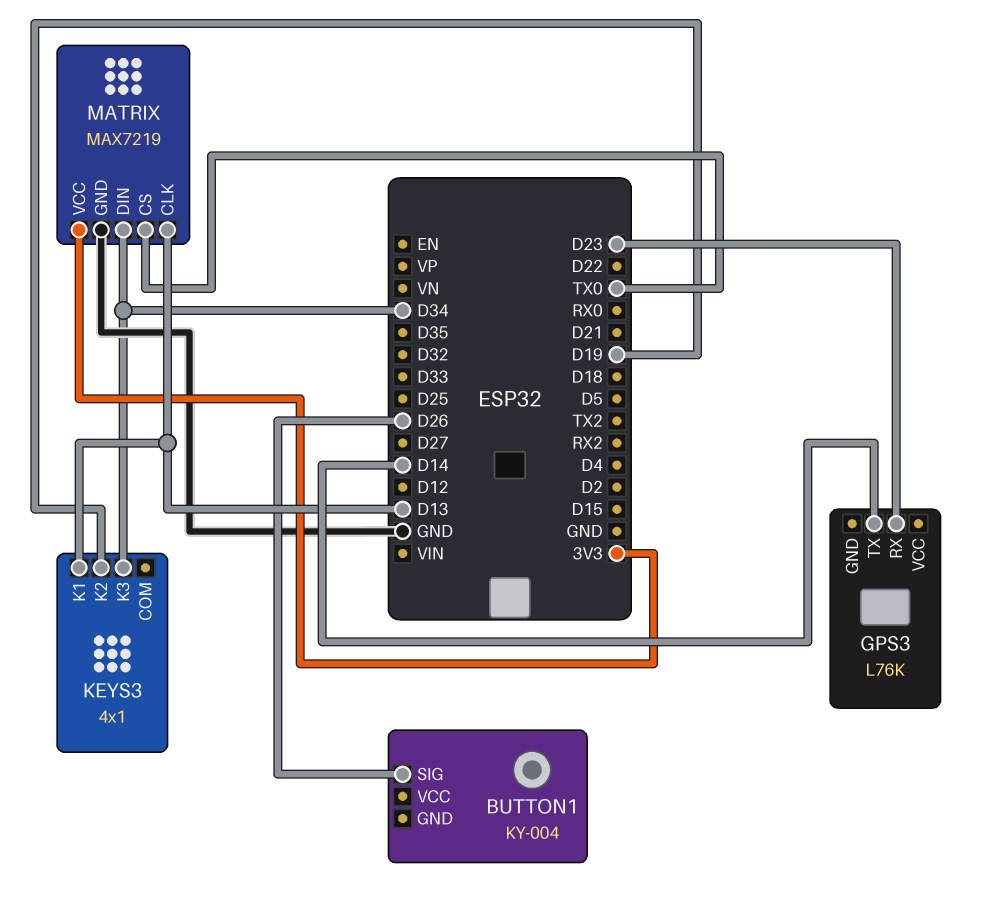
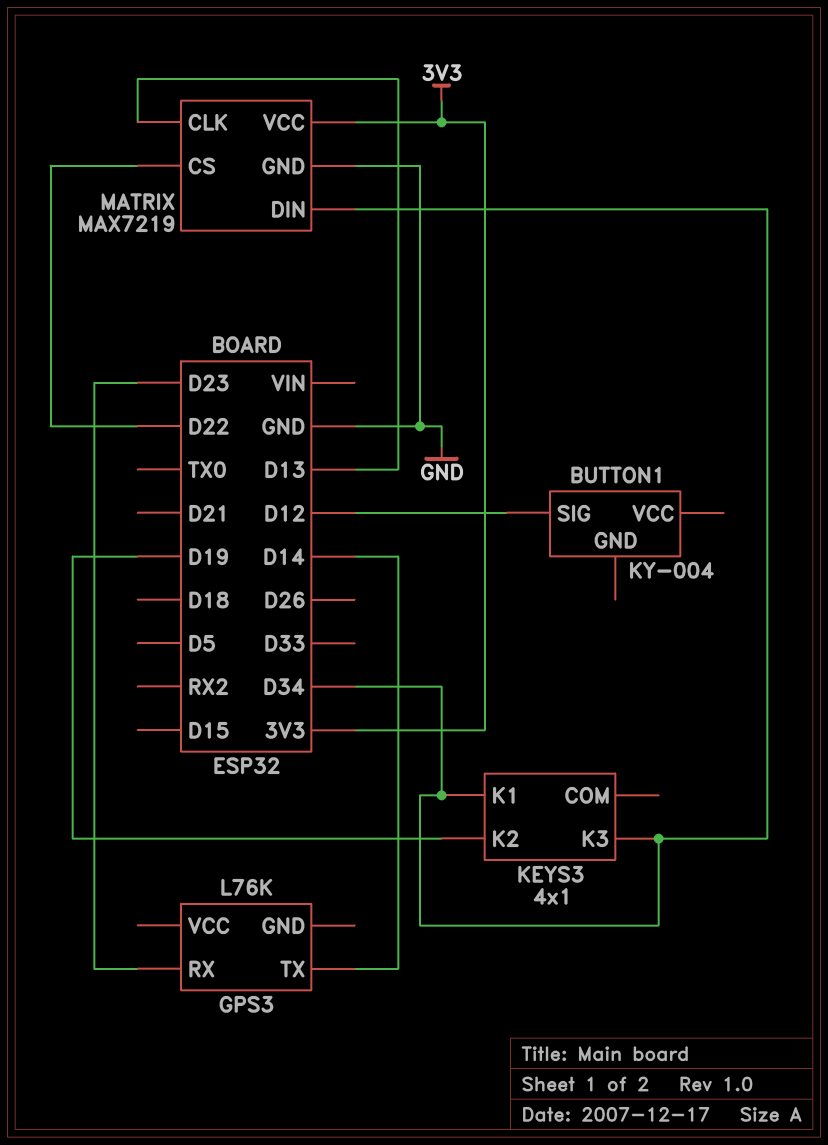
BUTTON1 pin SIG: D26 -> D12
KEYS3 pin K1: D13 -> D34
MATRIX pin CS: TX0 -> D22

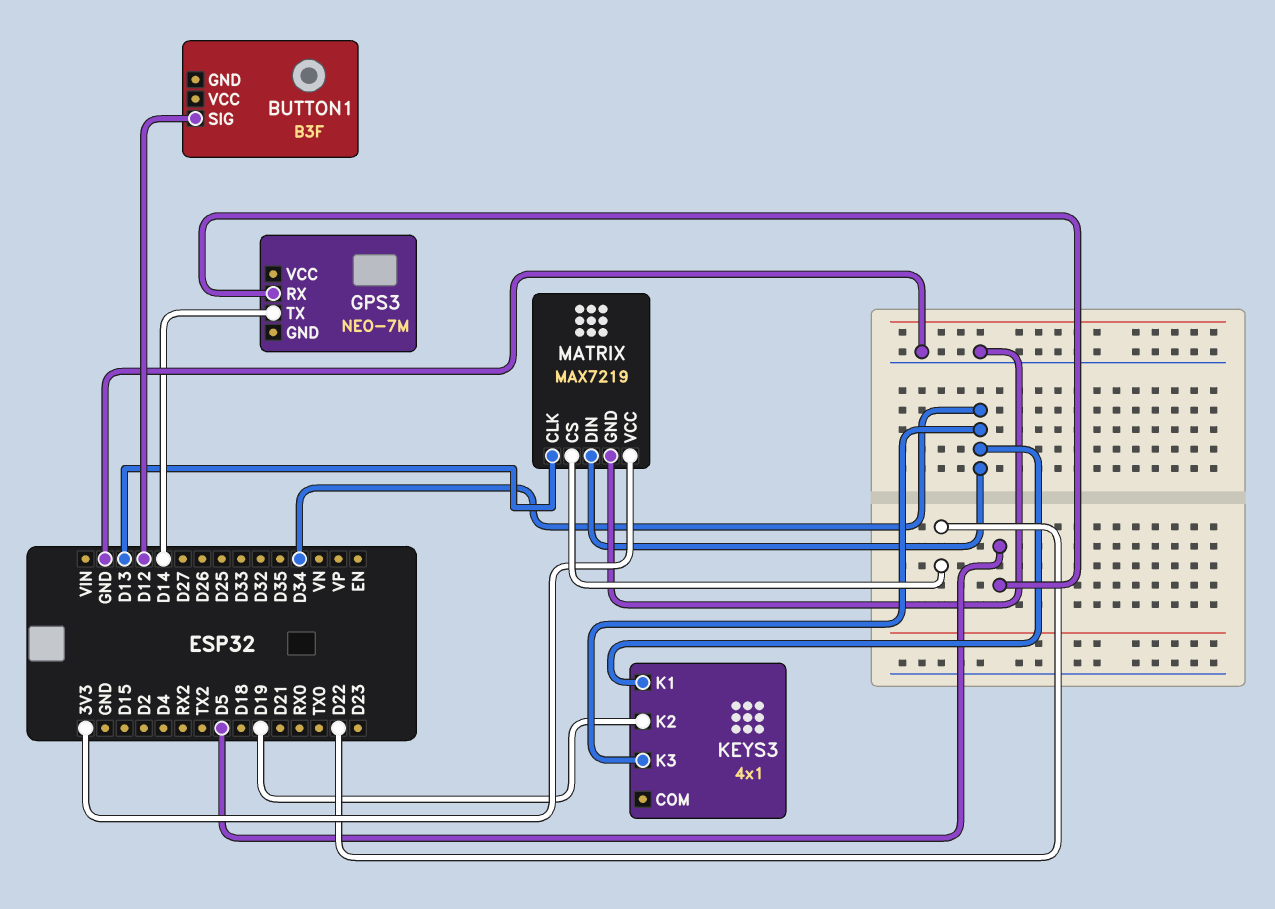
BUTTON1: KY-004 -> B3F
GPS3: L76K -> NEO-7M
GPS3 pin RX: D23 -> D5

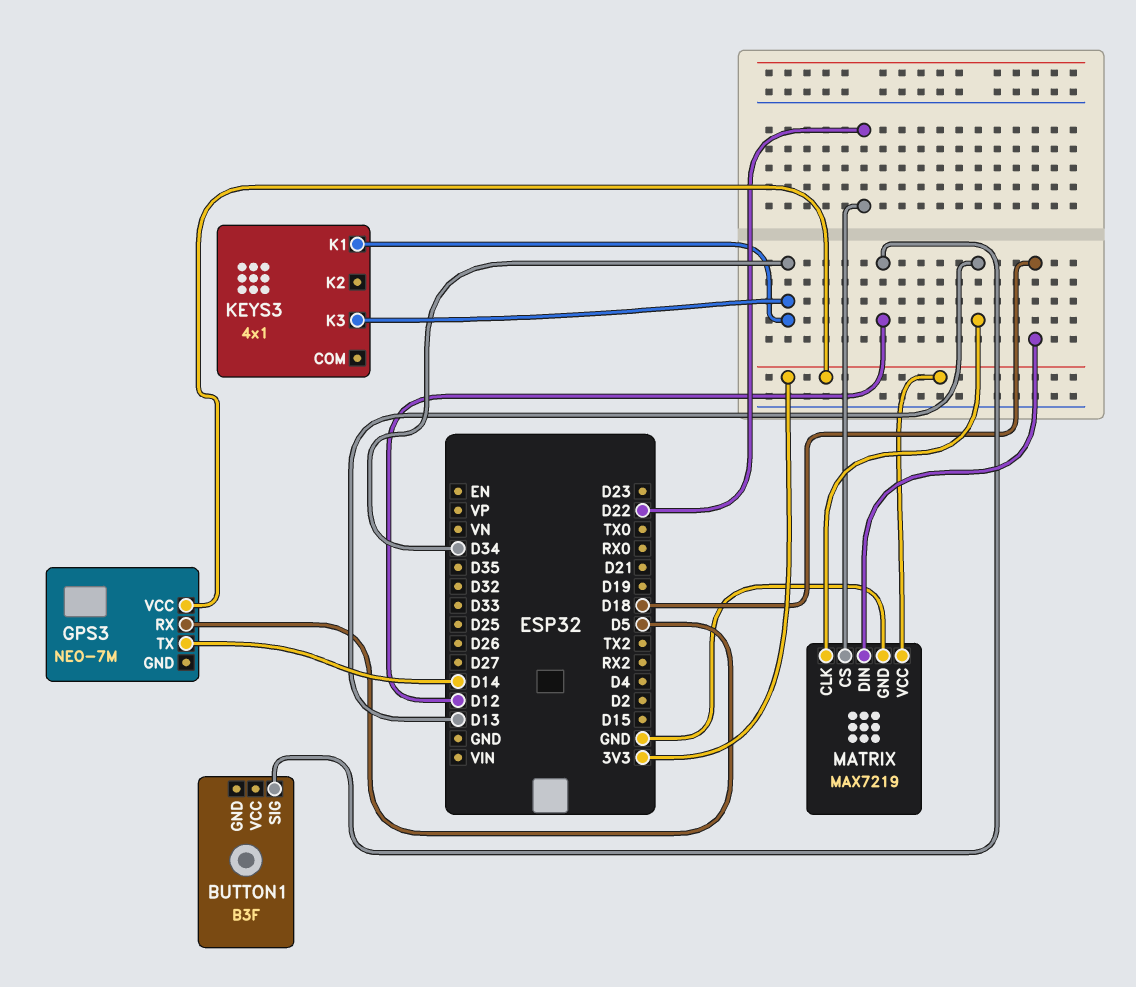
GPS3 pin VCC: none -> 3V3
KEYS3 pin K2: D19 -> none
MATRIX pin DIN: D34 -> D18

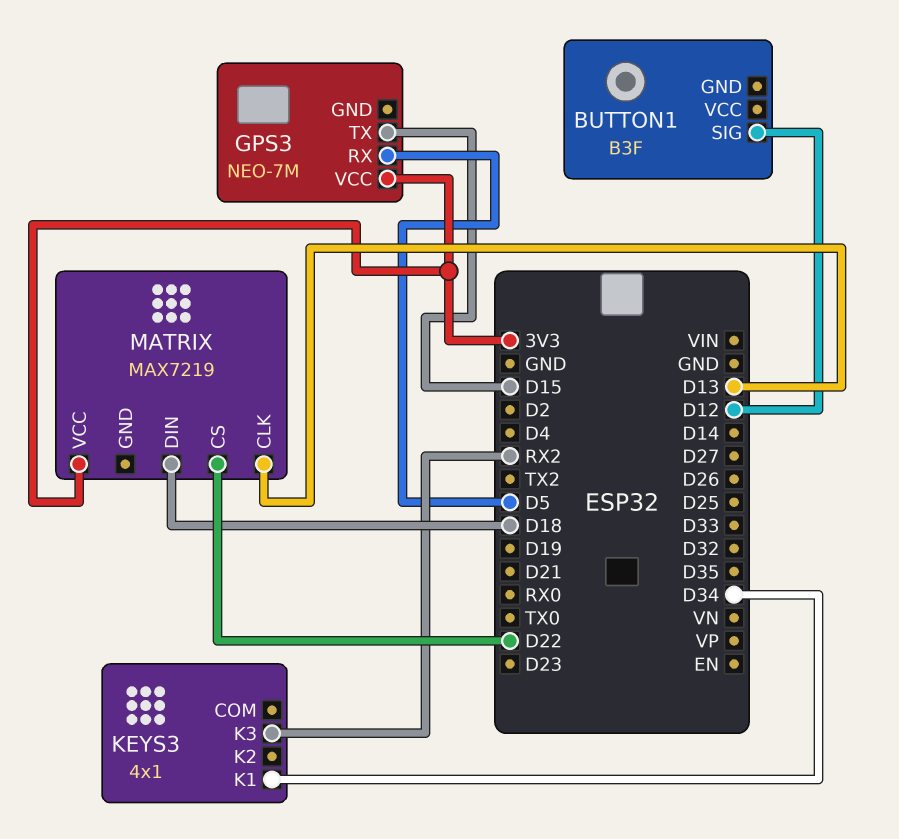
GPS3 pin TX: D14 -> D15
KEYS3 pin K3: D34 -> RX2
MATRIX pin GND: GND -> none

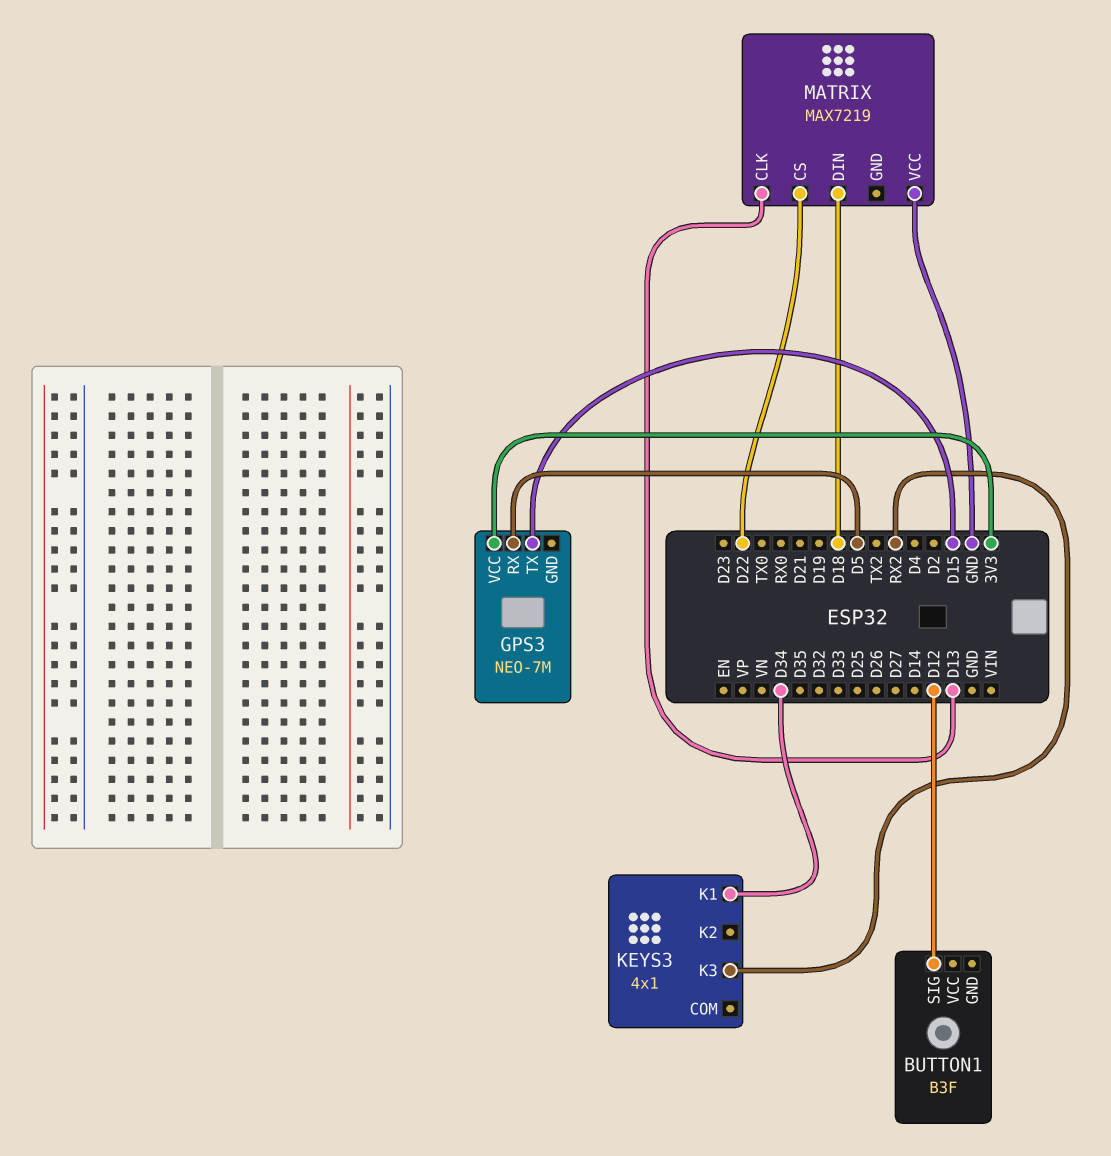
MATRIX pin VCC: 3V3 -> GND

